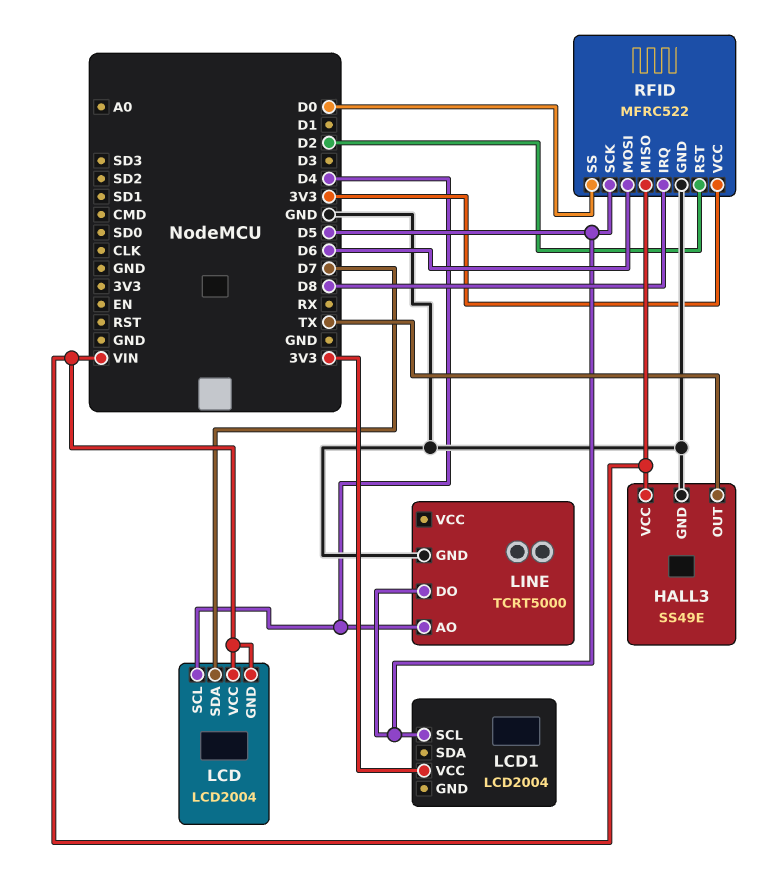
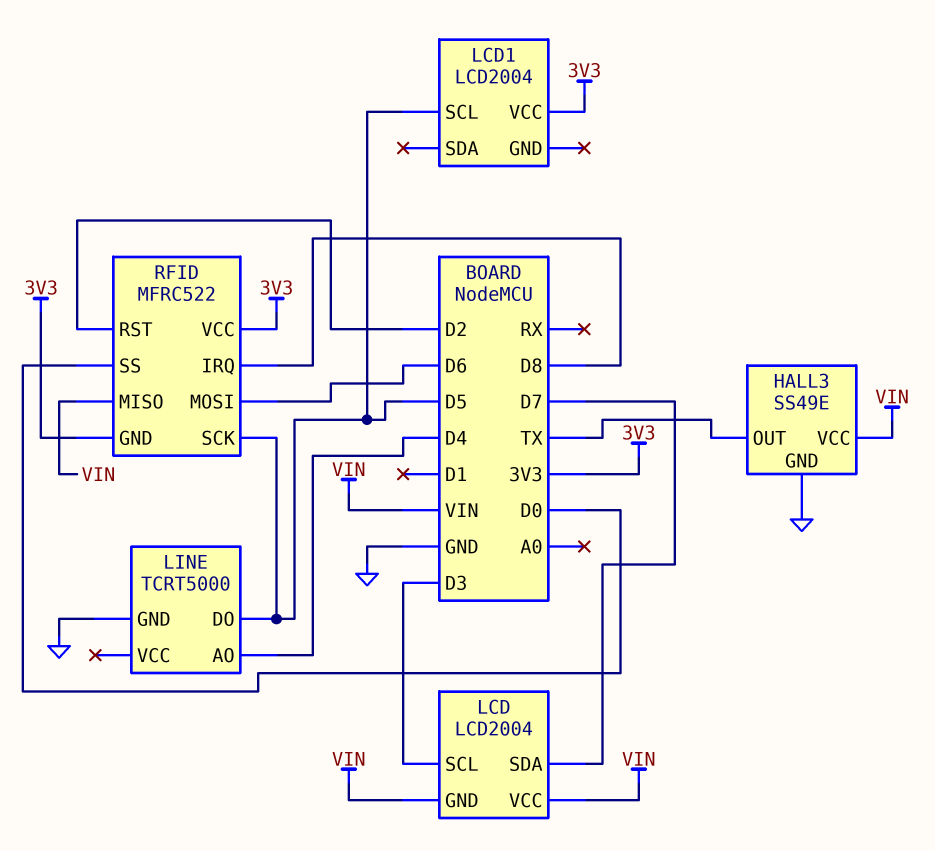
LCD pin SCL: D4 -> D3
RFID pin GND: GND -> 3V3

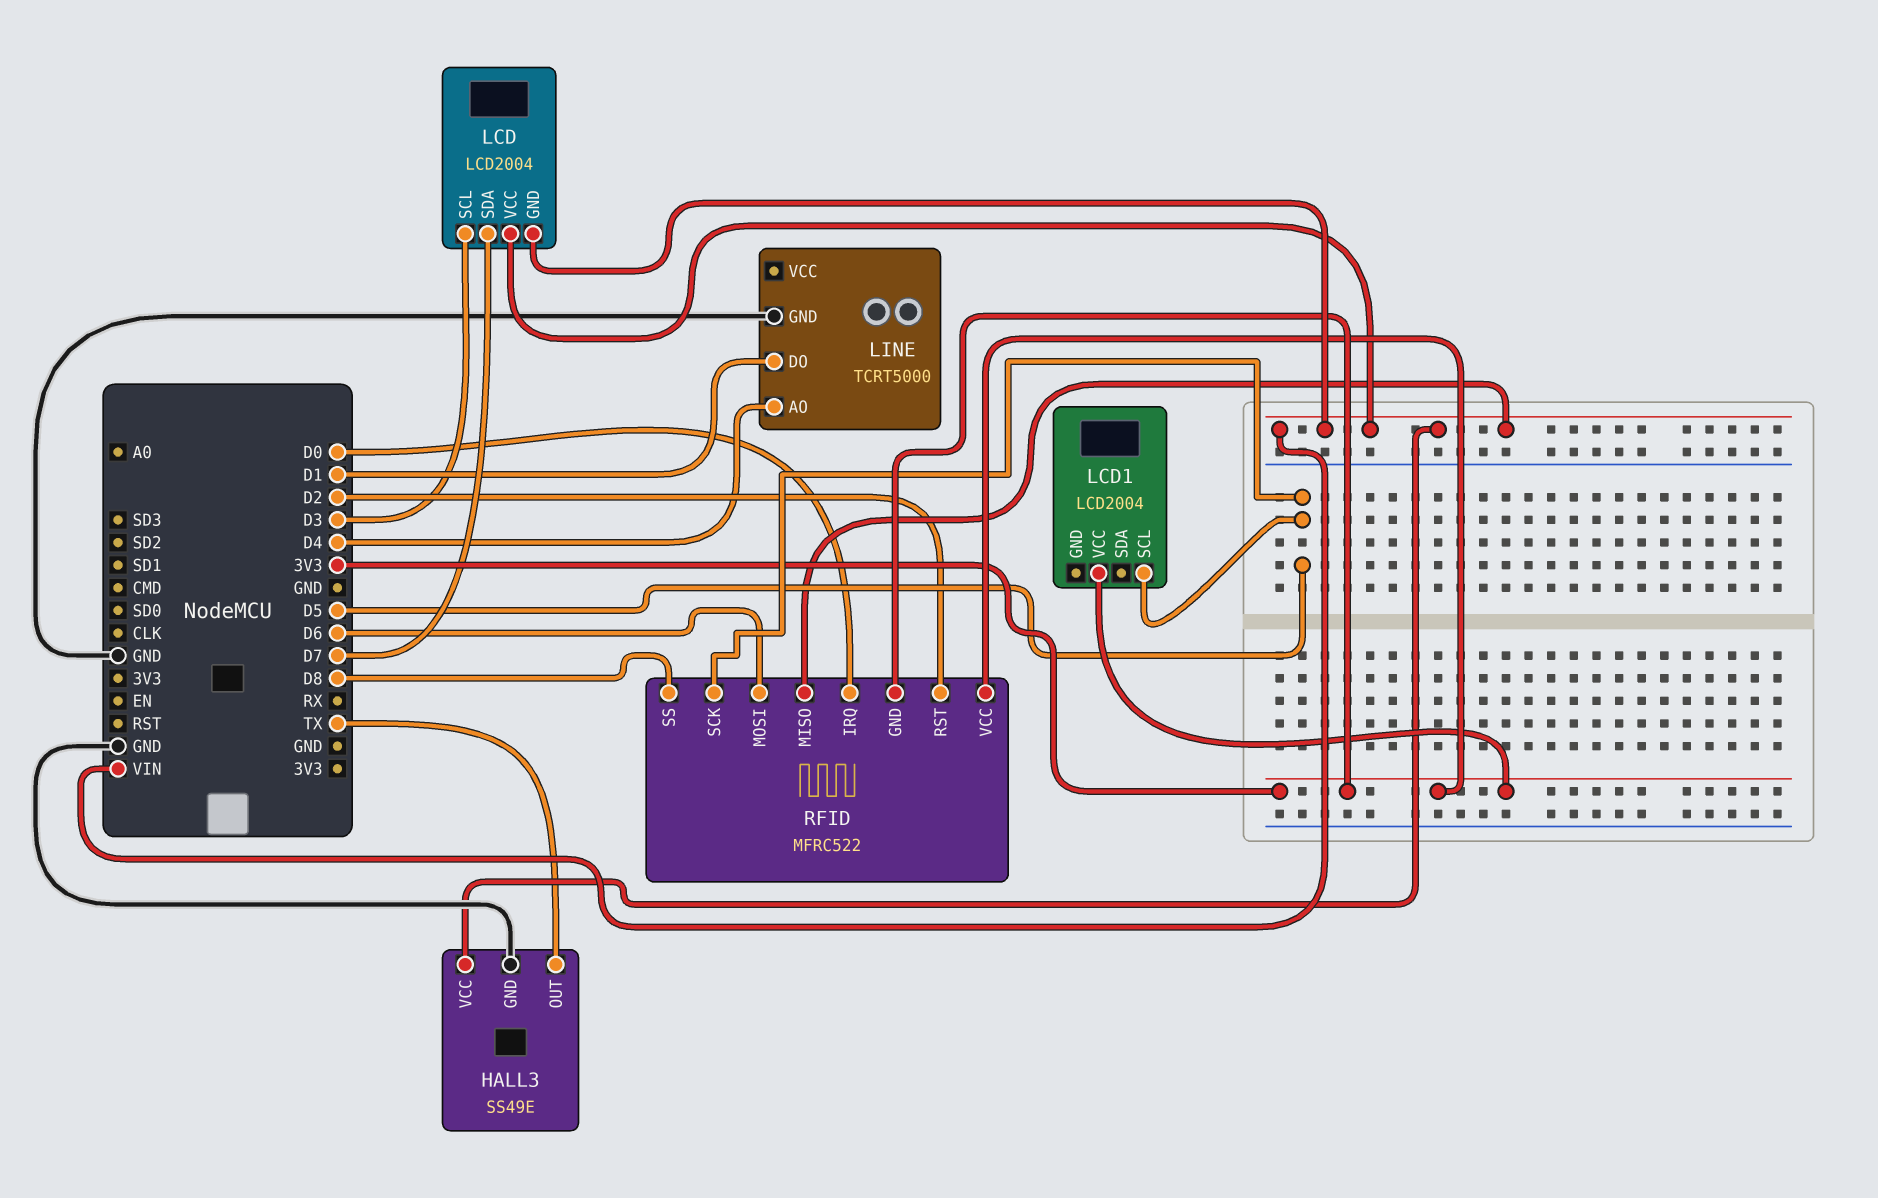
LINE pin DO: D5 -> D1
RFID pin IRQ: D8 -> D0
RFID pin SS: D0 -> D8

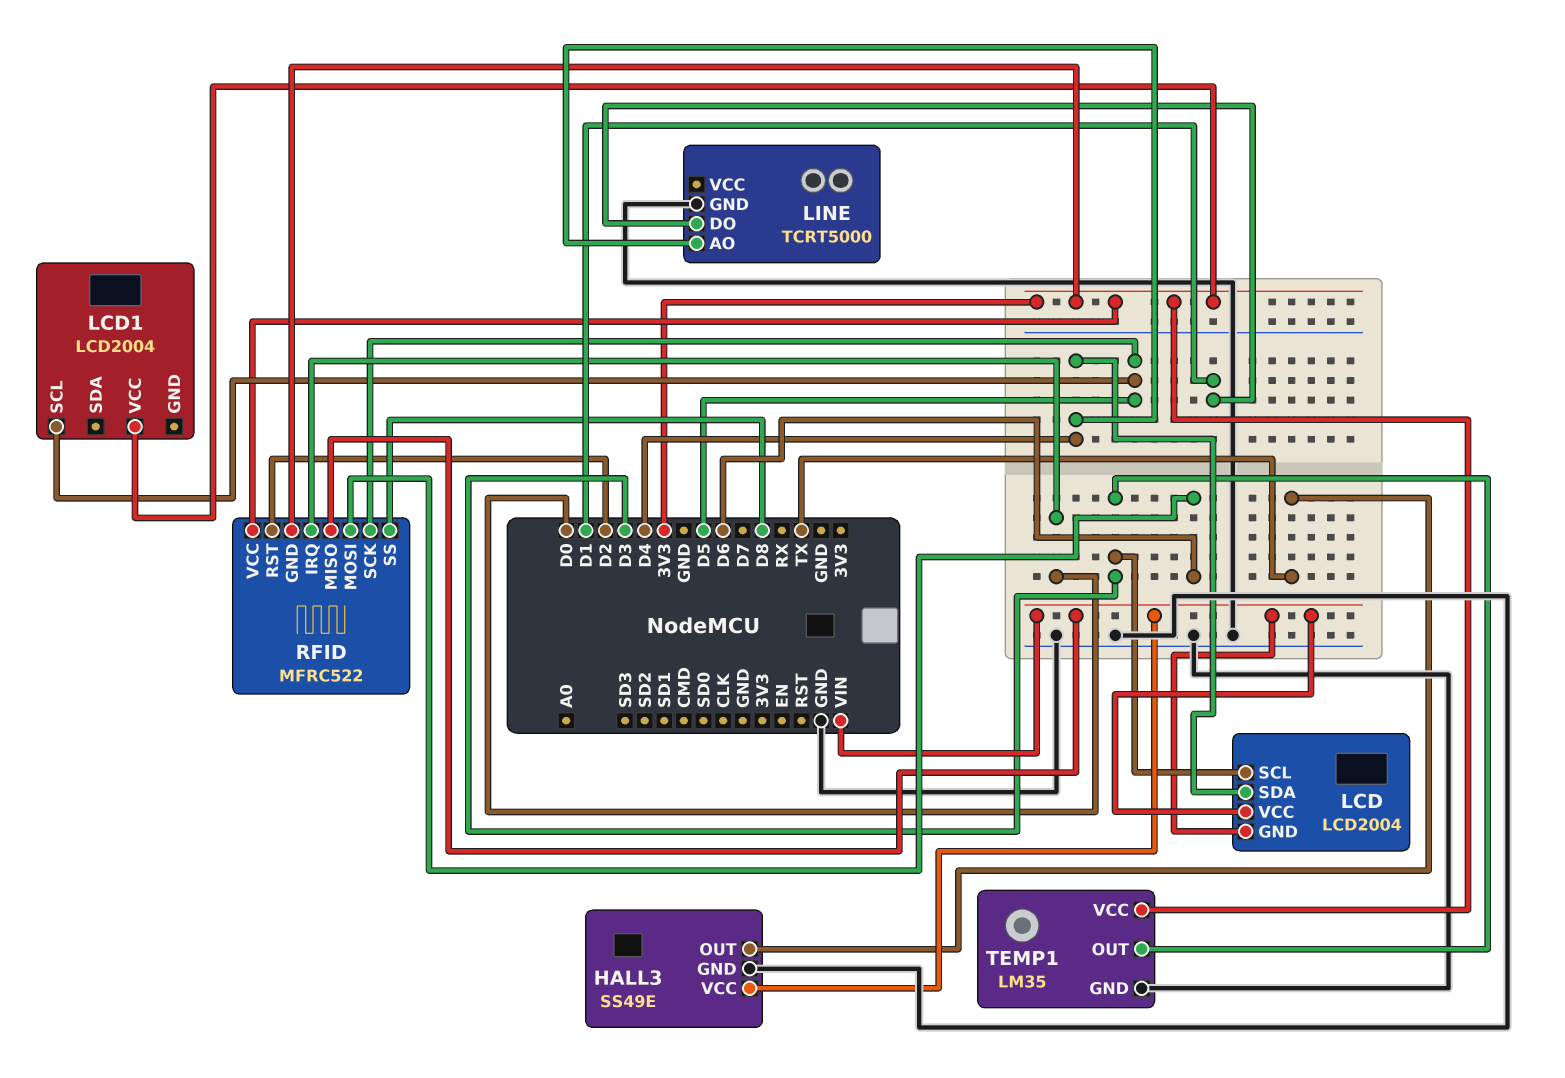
LCD pin SDA: D7 -> D4
TEMP1: none -> LM35
TEMP1 pin GND: none -> GND
TEMP1 pin OUT: none -> D3
TEMP1 pin VCC: none -> 3V3

